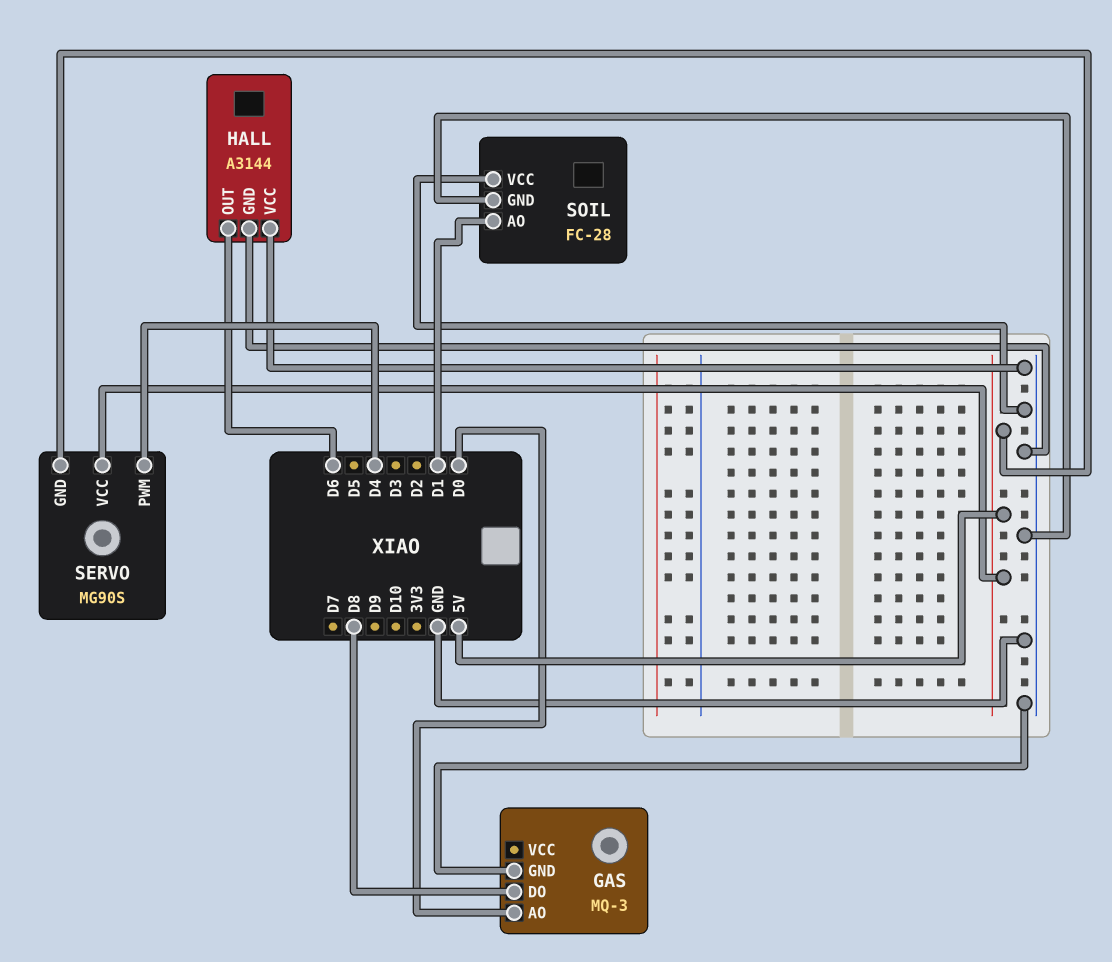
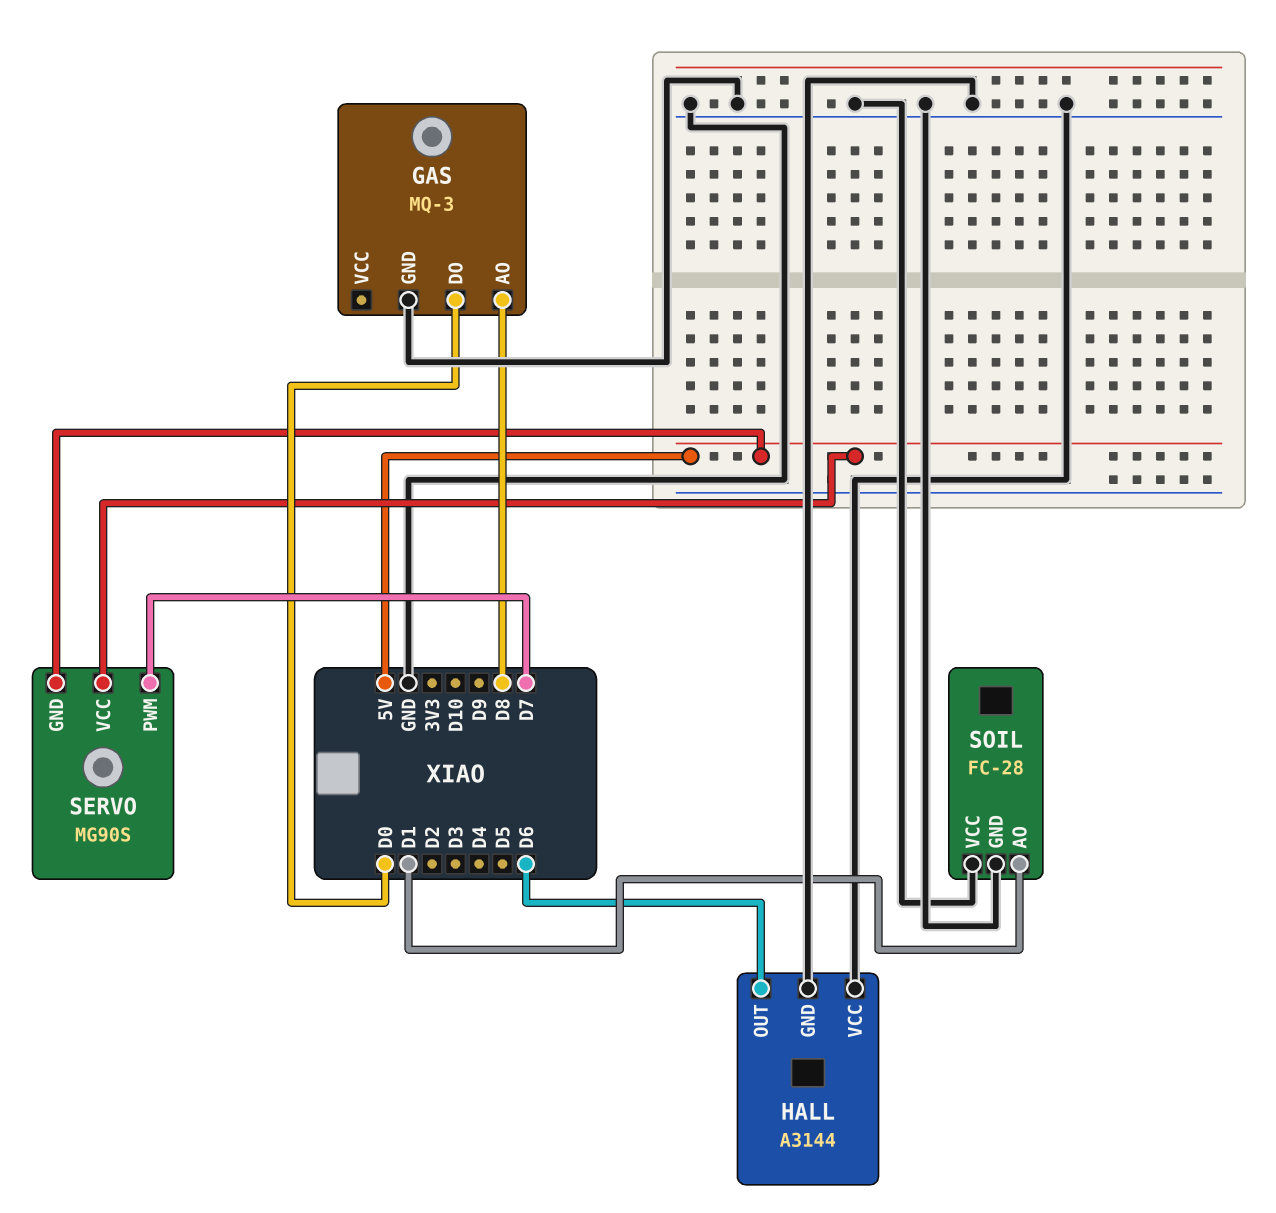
GAS pin AO: D0 -> D8
GAS pin DO: D8 -> D0
SERVO pin PWM: D4 -> D7

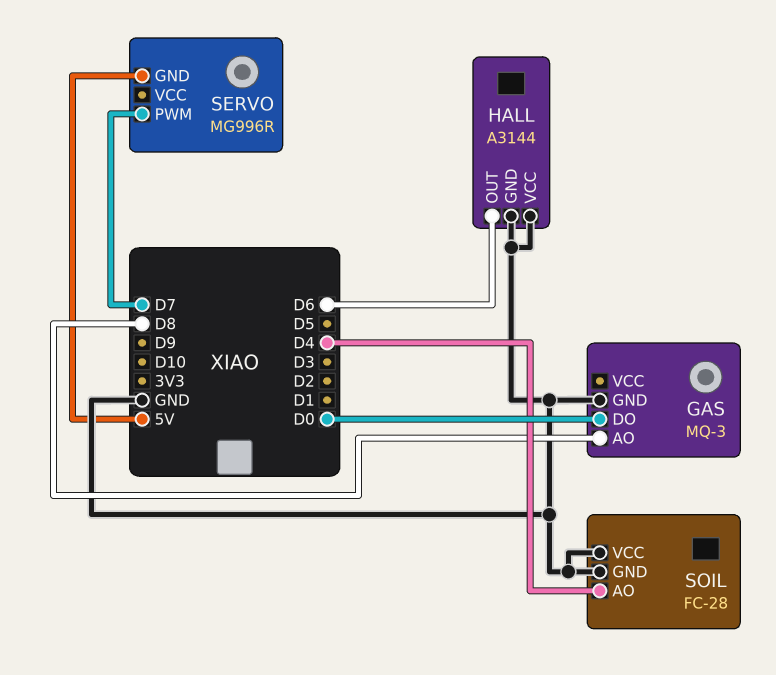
SERVO: MG90S -> MG996R
SERVO pin VCC: 5V -> none
SOIL pin AO: D1 -> D4

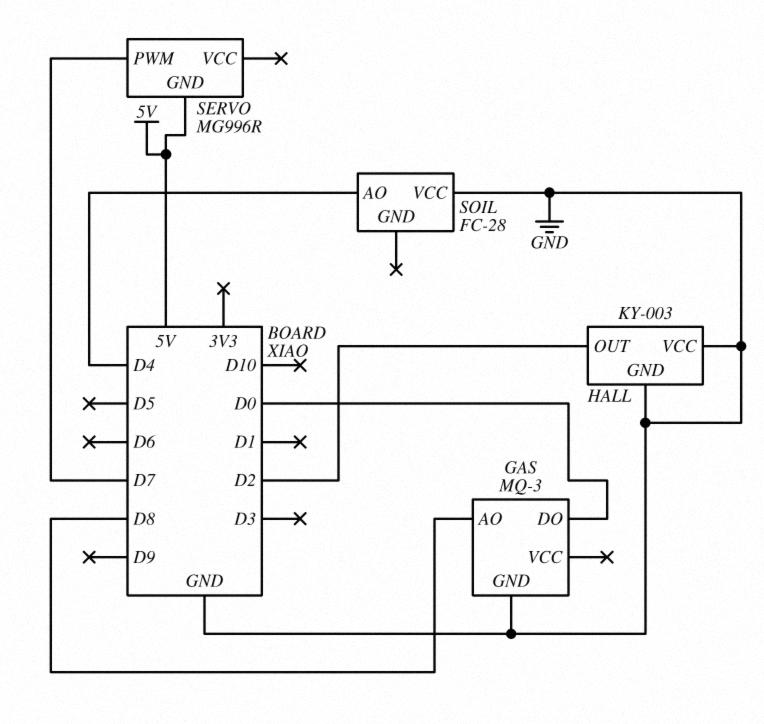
HALL: A3144 -> KY-003
HALL pin OUT: D6 -> D2
SOIL pin GND: GND -> none

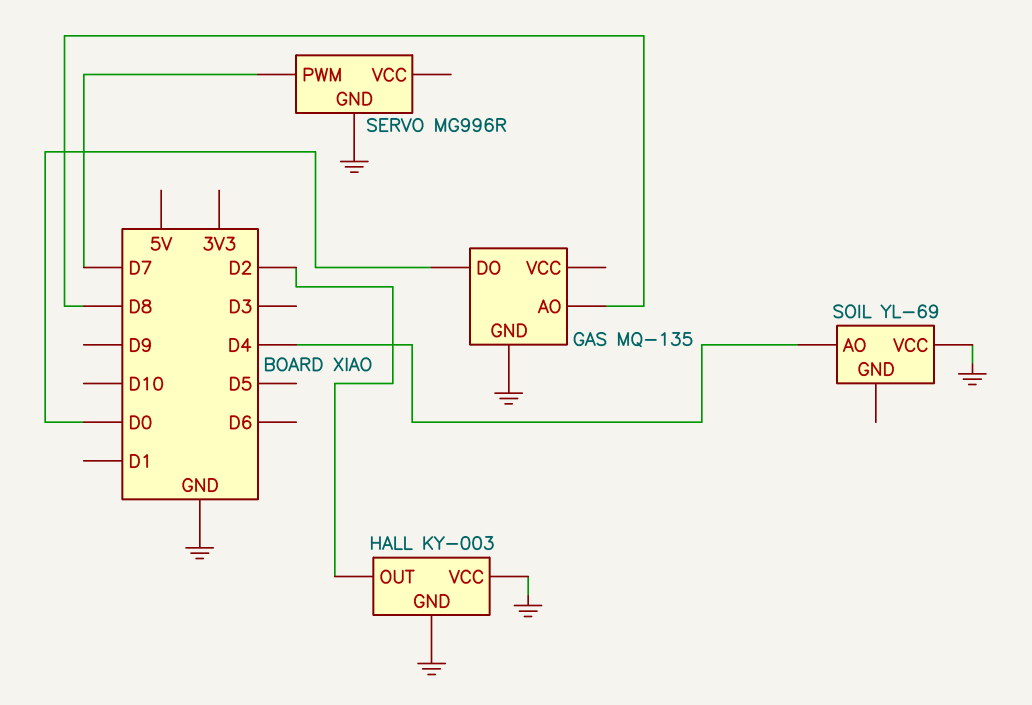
GAS: MQ-3 -> MQ-135
SERVO pin GND: 5V -> GND
SOIL: FC-28 -> YL-69

